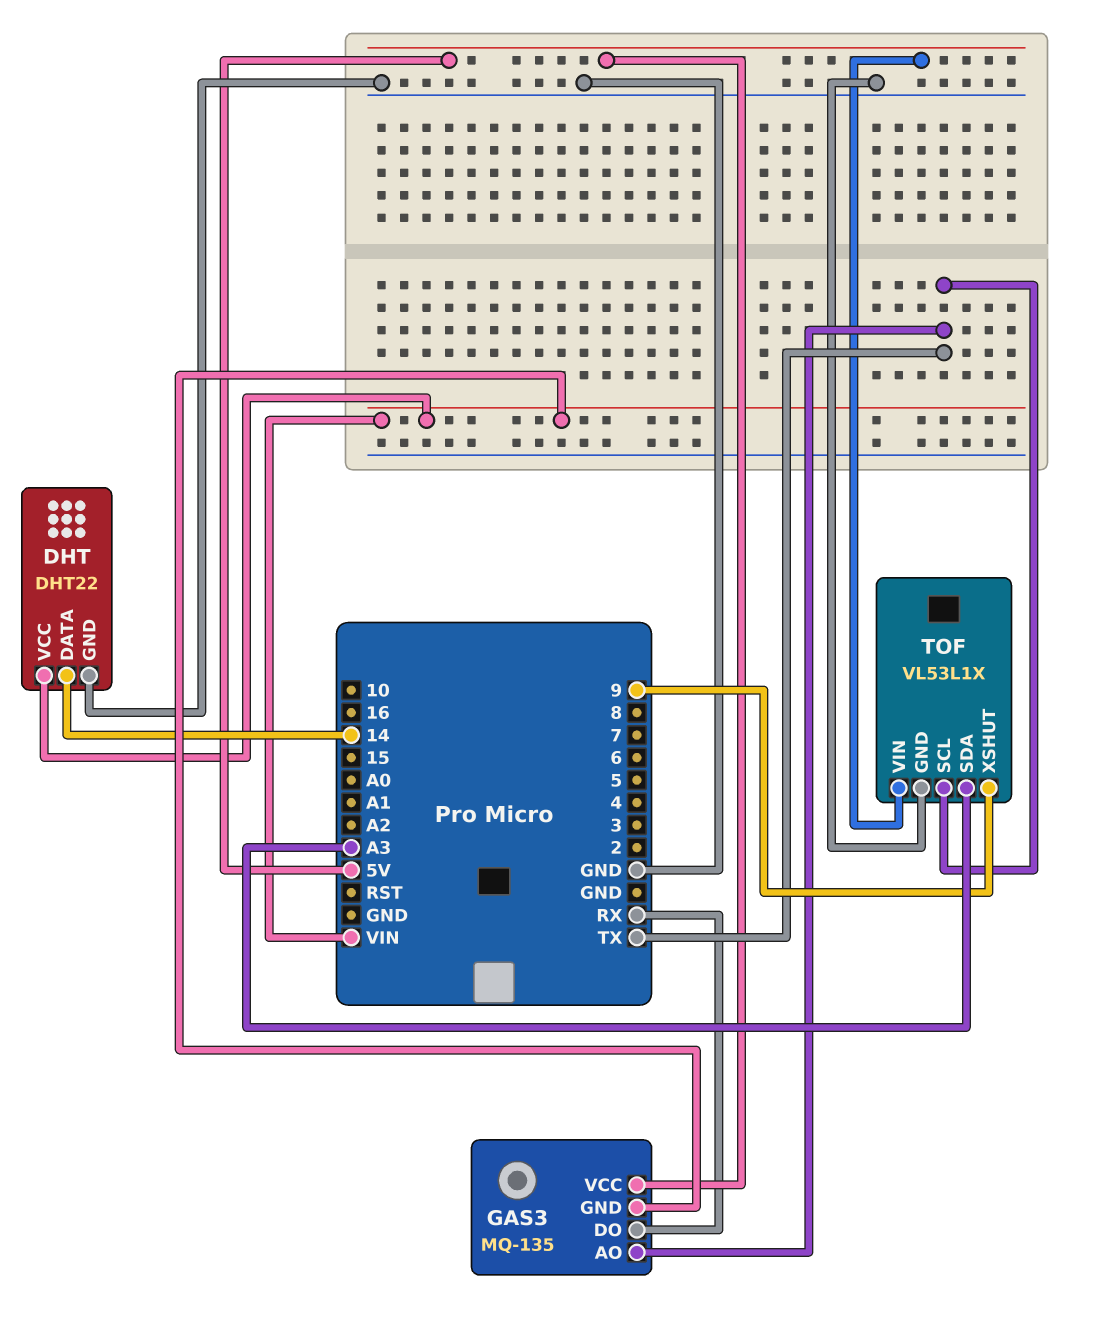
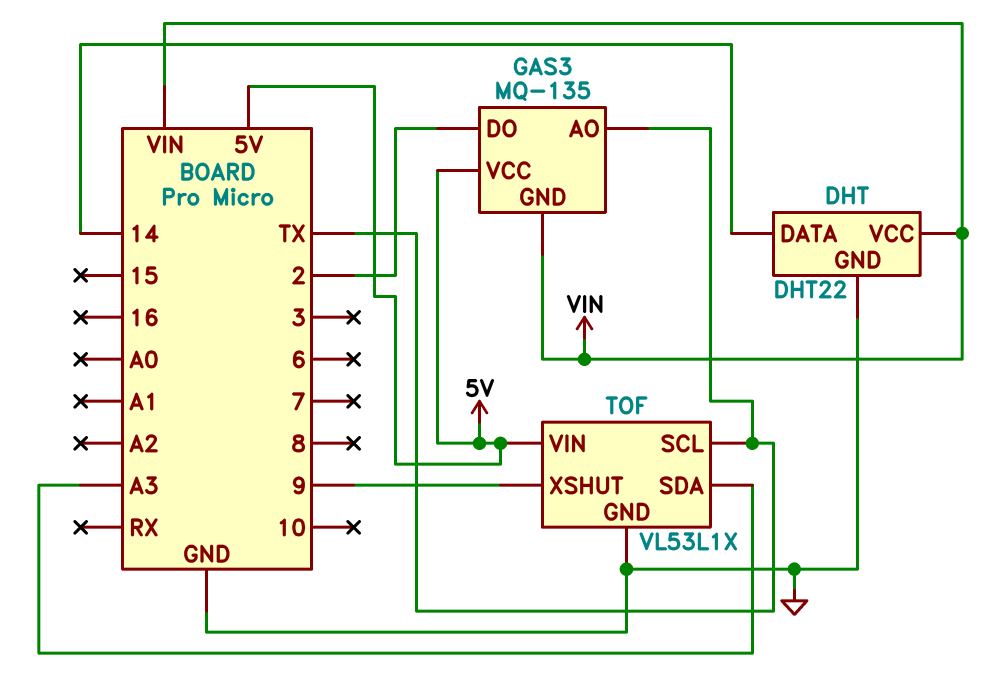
GAS3 pin DO: RX -> 2

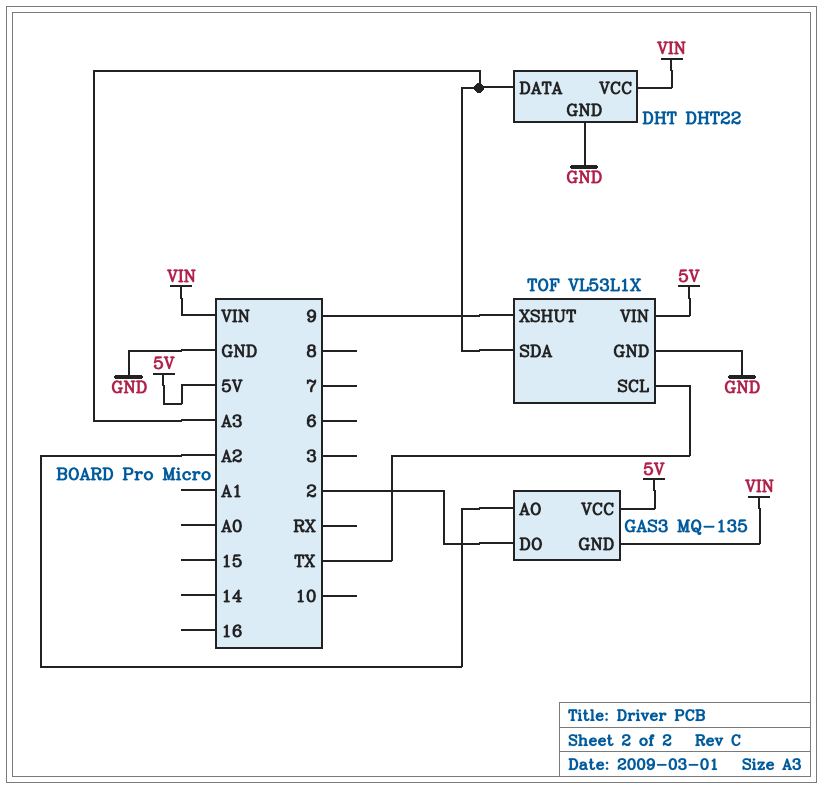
DHT pin DATA: 14 -> A3
GAS3 pin AO: TX -> A2

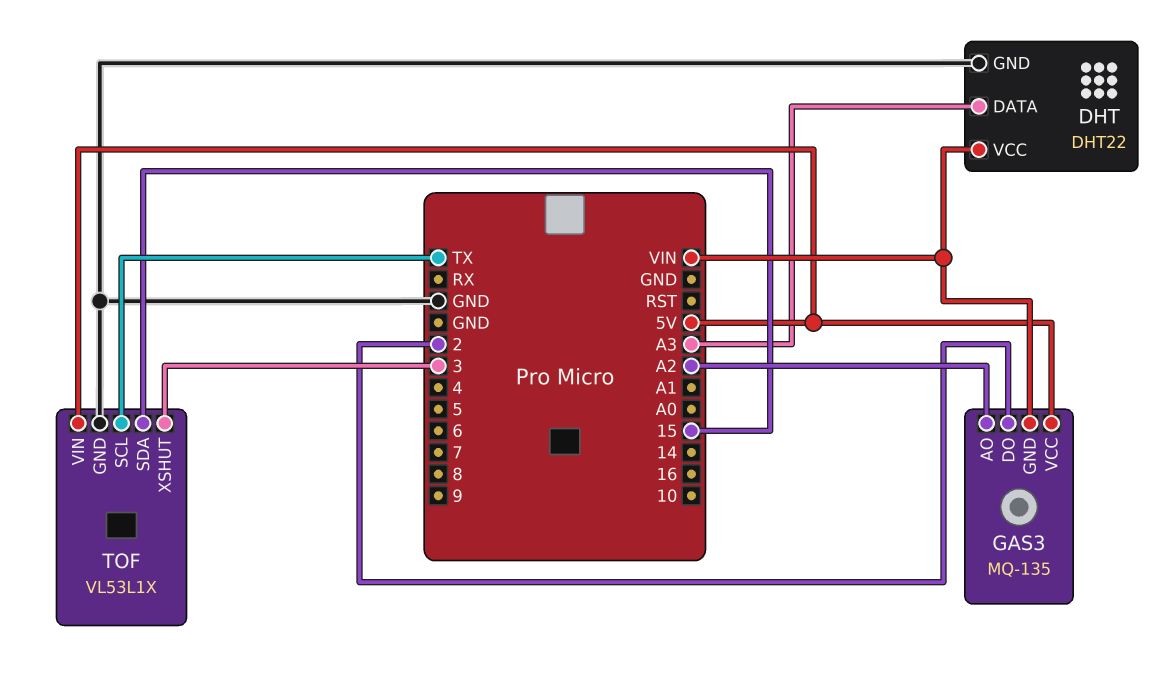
TOF pin SDA: A3 -> 15
TOF pin XSHUT: 9 -> 3

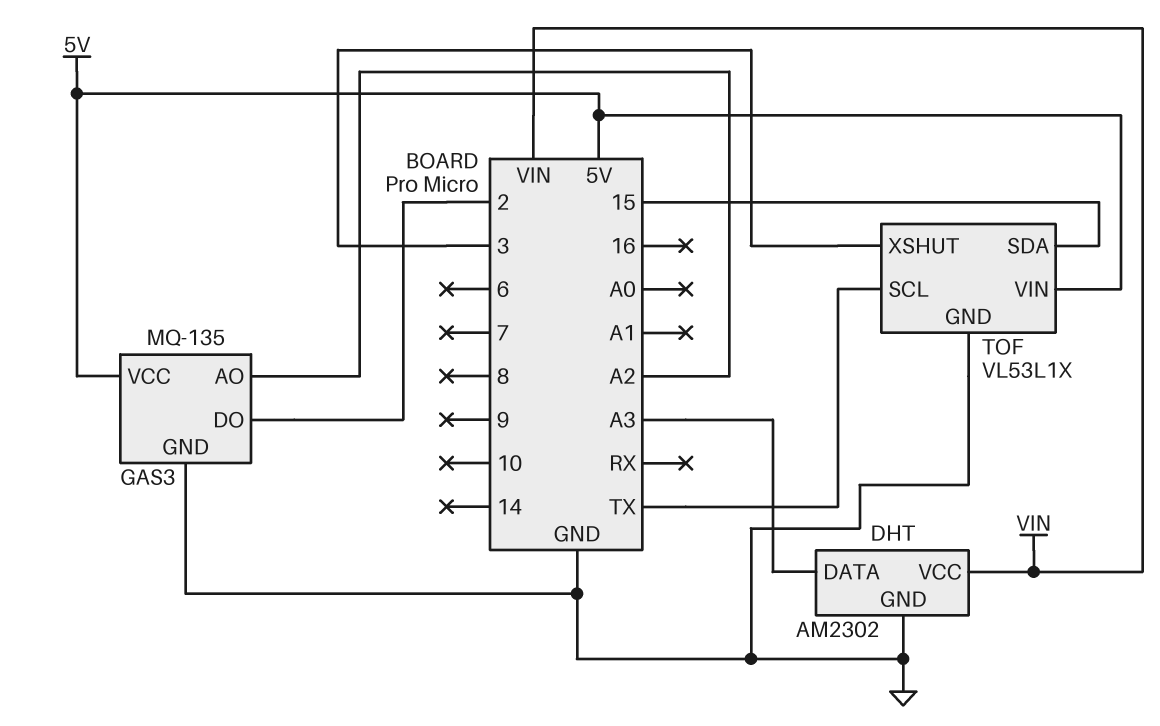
DHT: DHT22 -> AM2302
GAS3 pin GND: VIN -> GND

